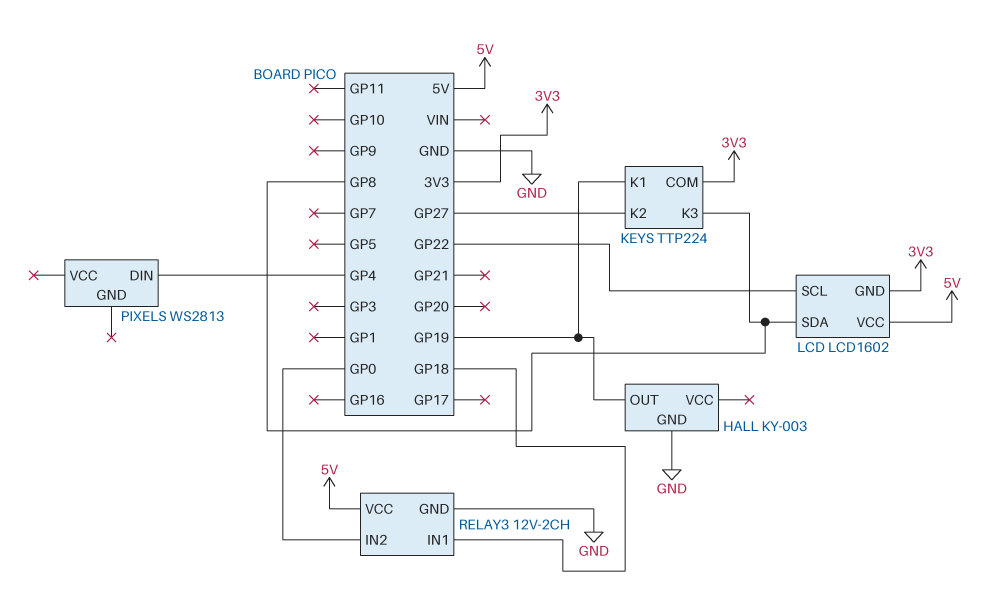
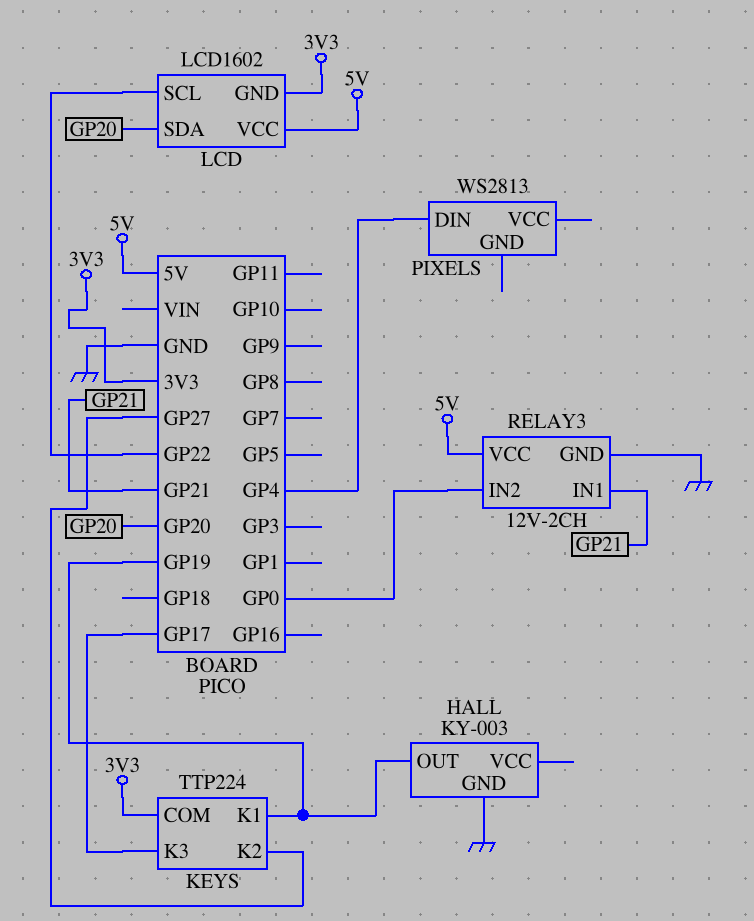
KEYS pin K3: GP8 -> GP17
LCD pin SDA: GP8 -> GP20
RELAY3 pin IN1: GP18 -> GP21

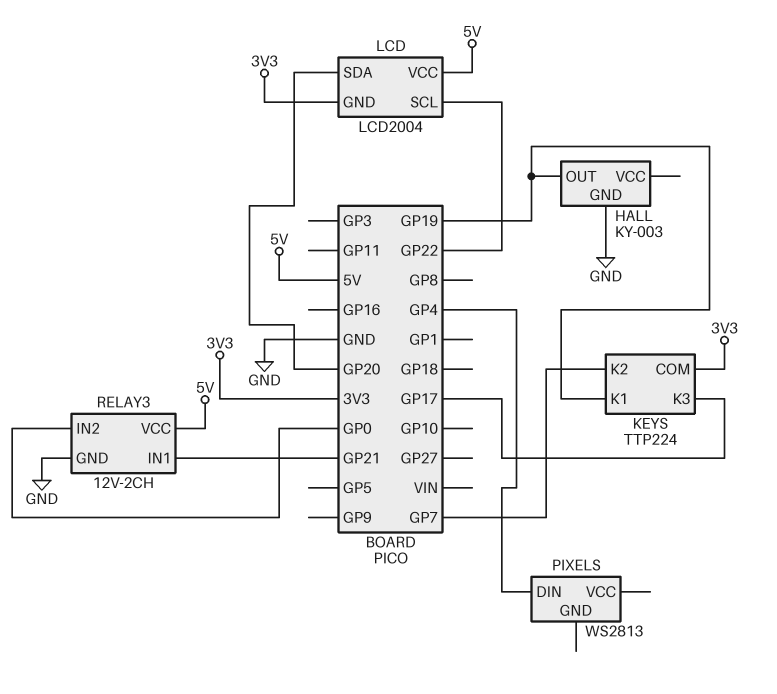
KEYS pin K2: GP27 -> GP7
LCD: LCD1602 -> LCD2004

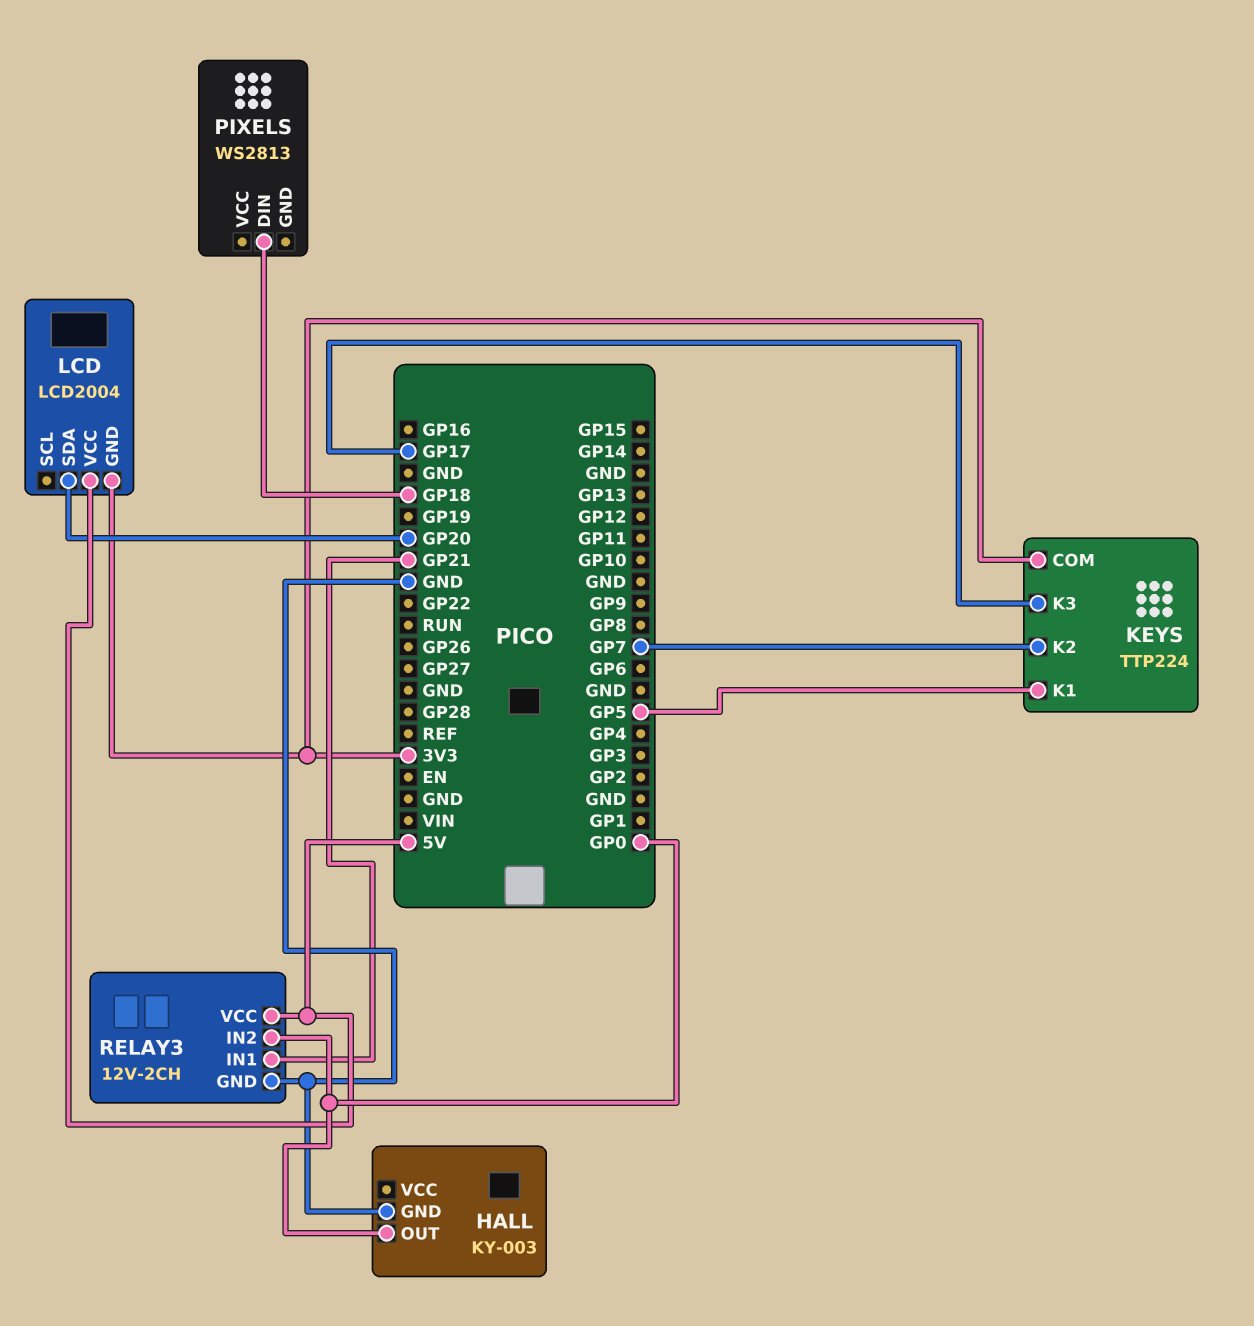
HALL pin OUT: GP19 -> GP0
KEYS pin K1: GP19 -> GP5
LCD pin SCL: GP22 -> none
PIXELS pin DIN: GP4 -> GP18

